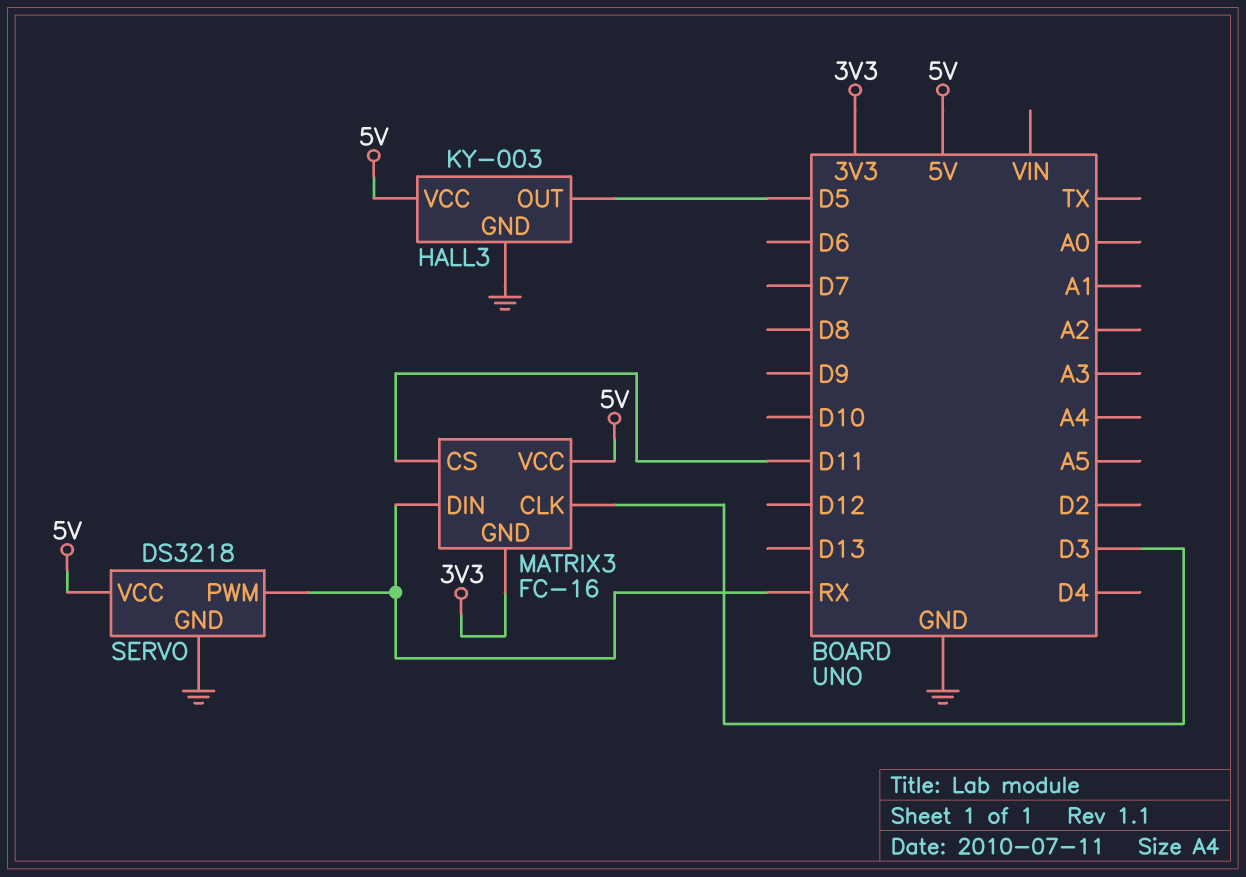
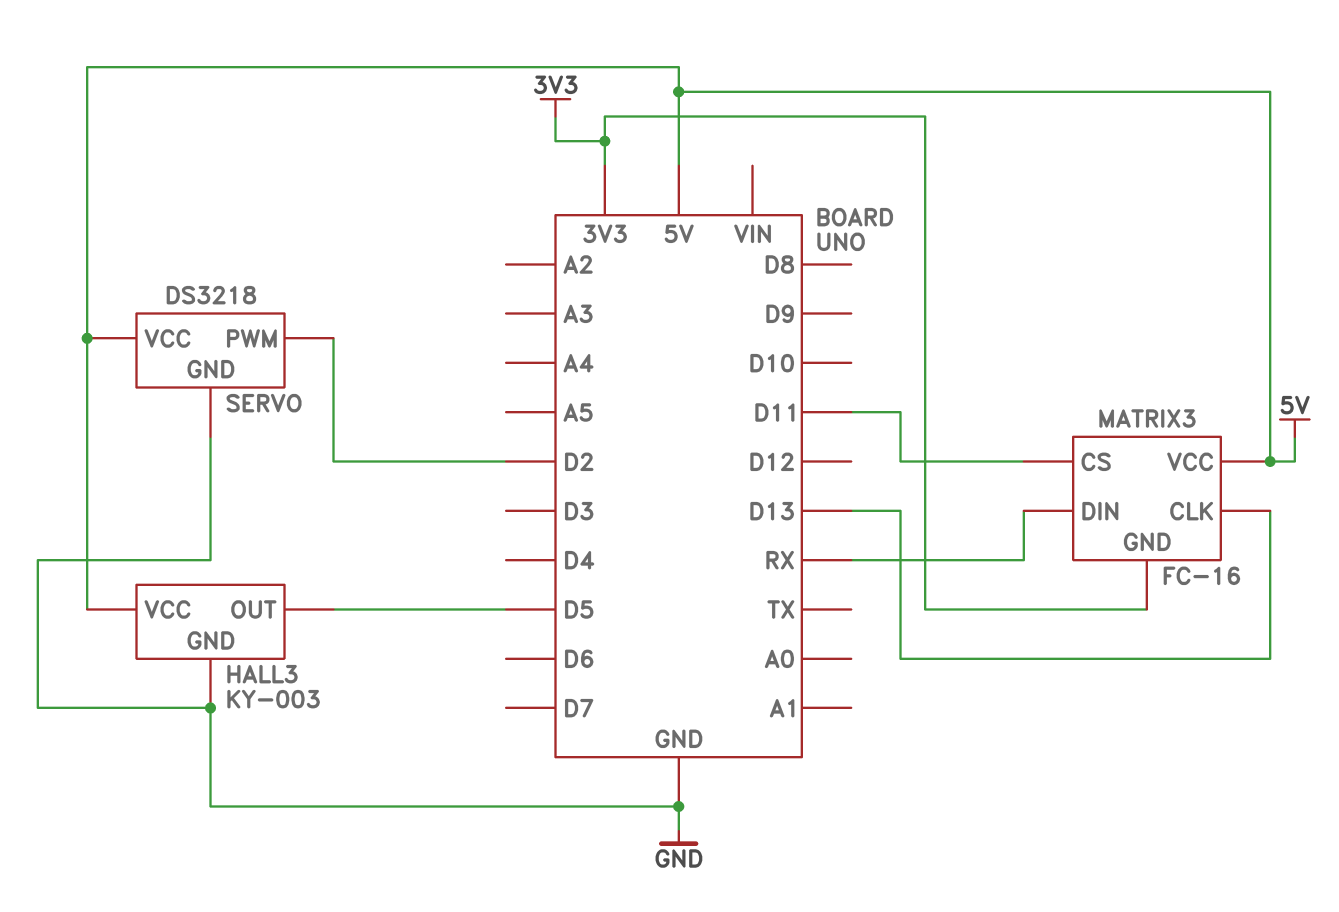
MATRIX3 pin CLK: D3 -> D13
SERVO pin PWM: RX -> D2

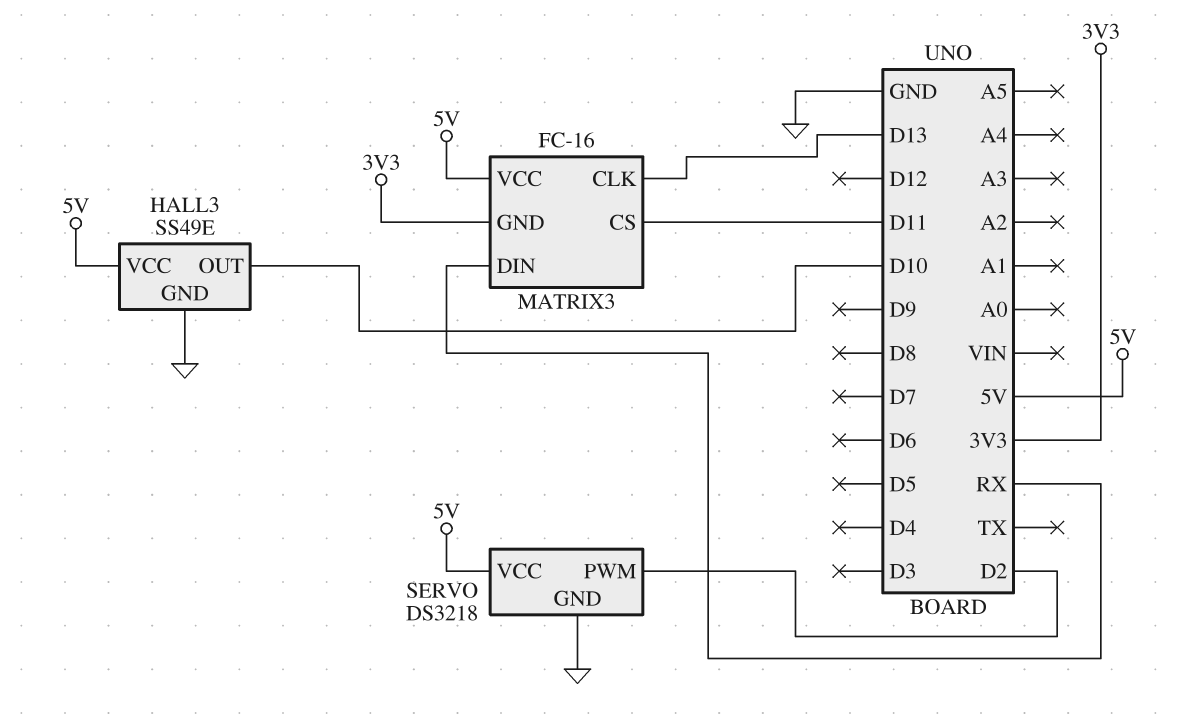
HALL3: KY-003 -> SS49E
HALL3 pin OUT: D5 -> D10

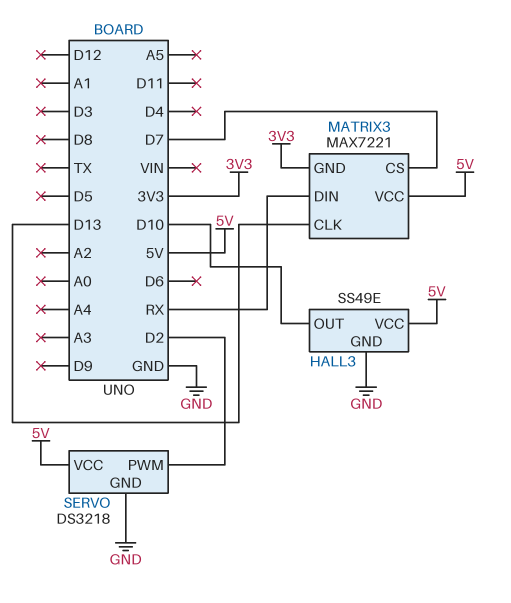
MATRIX3: FC-16 -> MAX7221
MATRIX3 pin CS: D11 -> D7

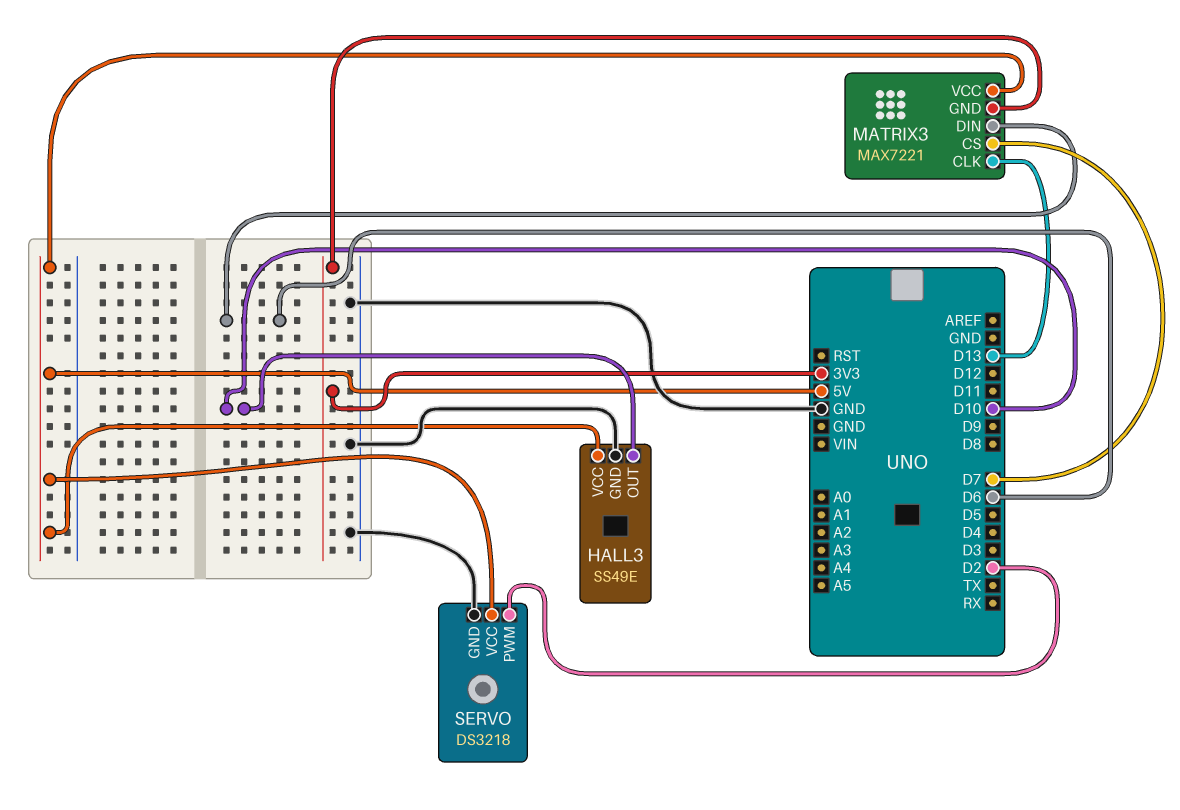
MATRIX3 pin DIN: RX -> D6

